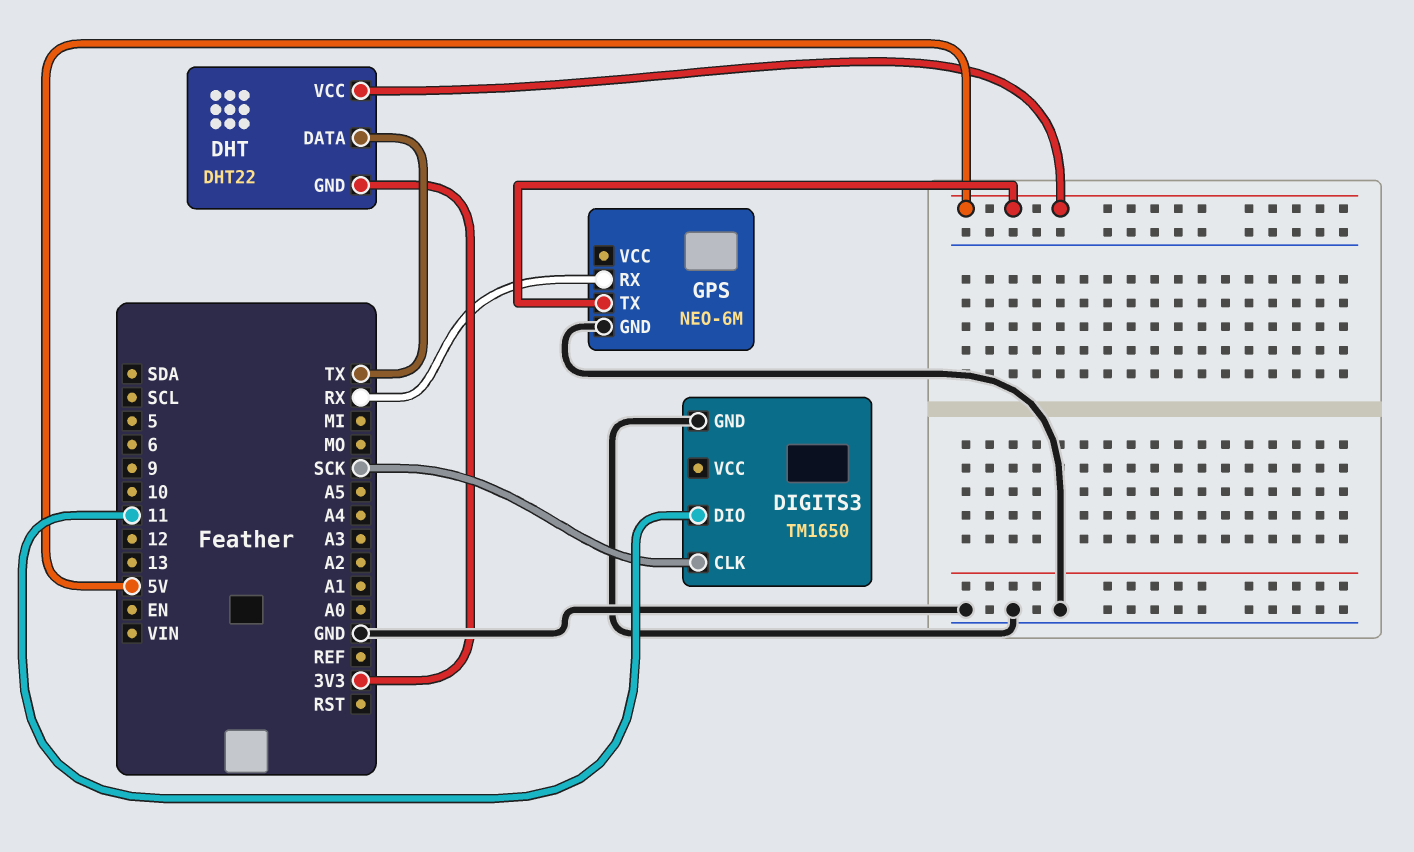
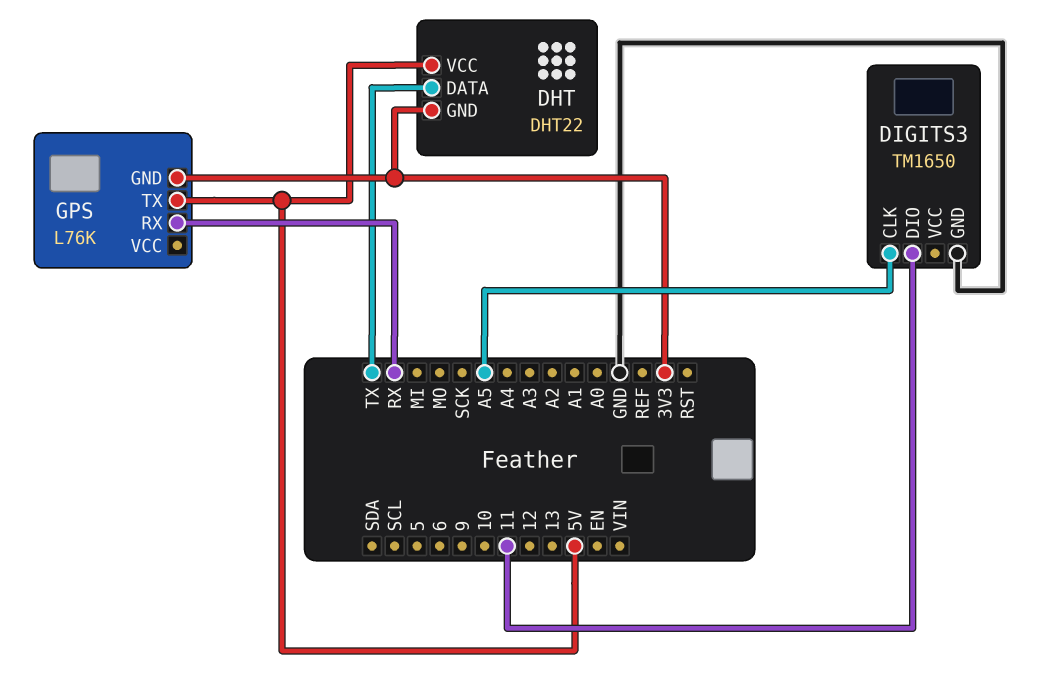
DIGITS3 pin CLK: SCK -> A5
GPS: NEO-6M -> L76K
GPS pin GND: GND -> 3V3

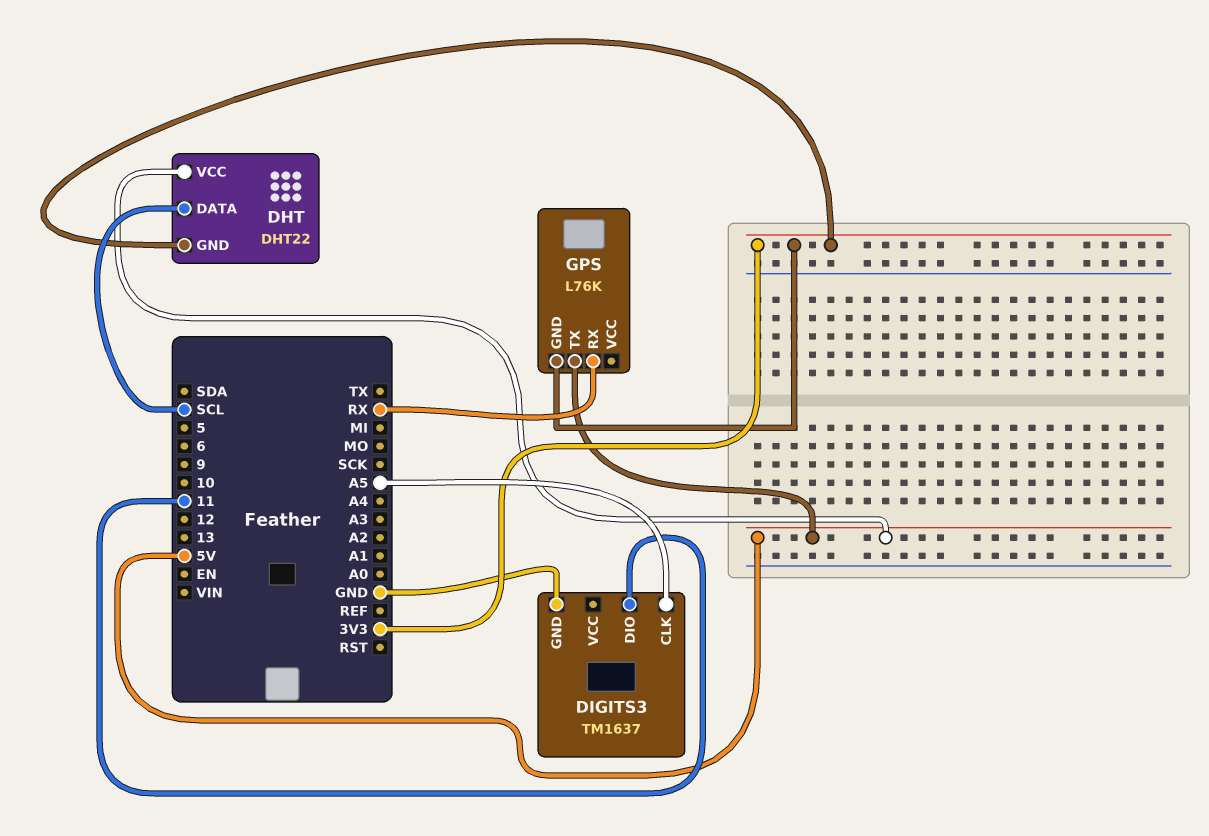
DHT pin DATA: TX -> SCL
DIGITS3: TM1650 -> TM1637

